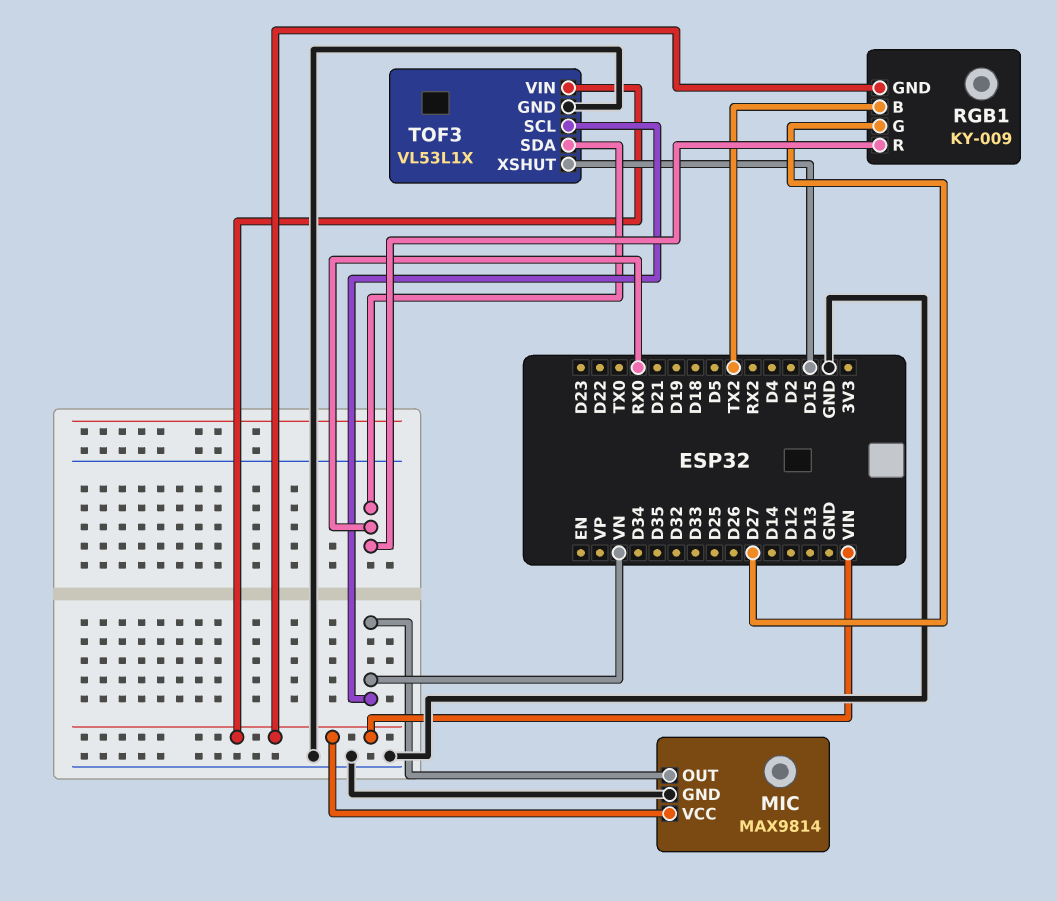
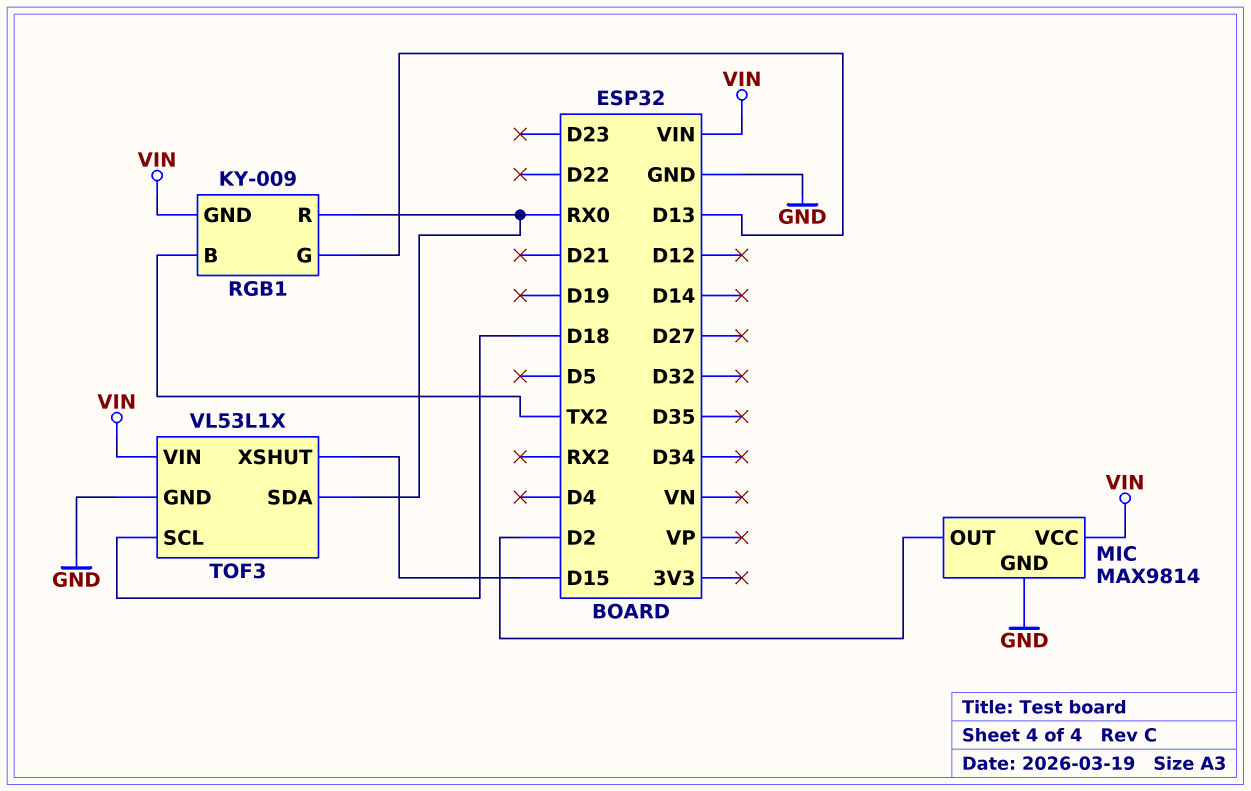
MIC pin OUT: VN -> D2
RGB1 pin G: D27 -> D13
TOF3 pin SCL: VN -> D18

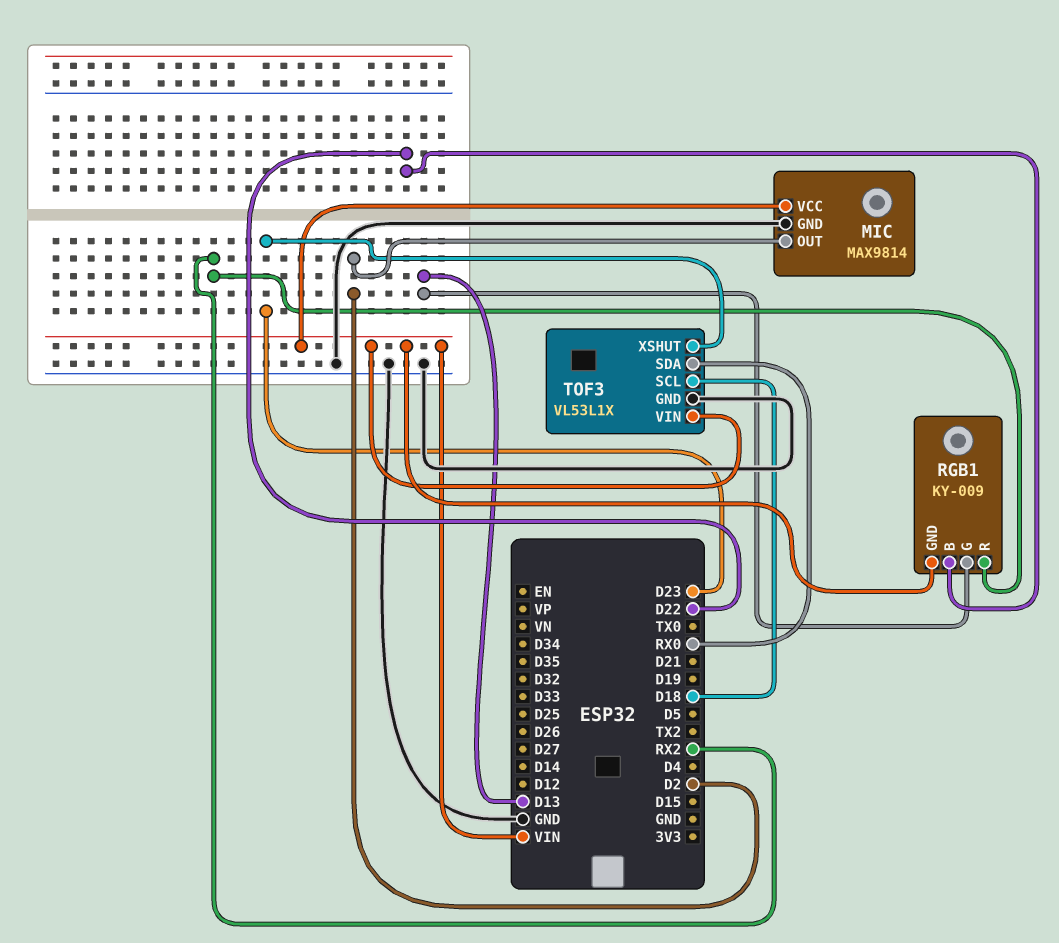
RGB1 pin B: TX2 -> D22
RGB1 pin R: RX0 -> RX2
TOF3 pin XSHUT: D15 -> D23

